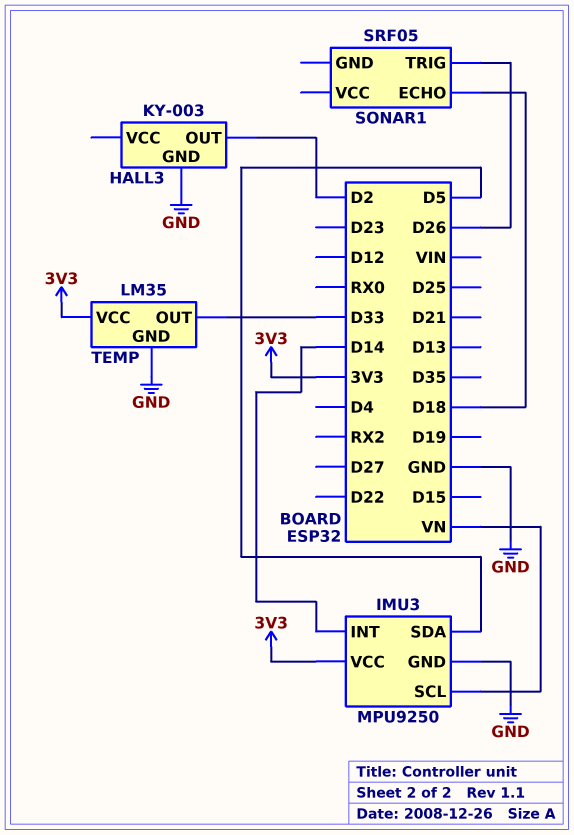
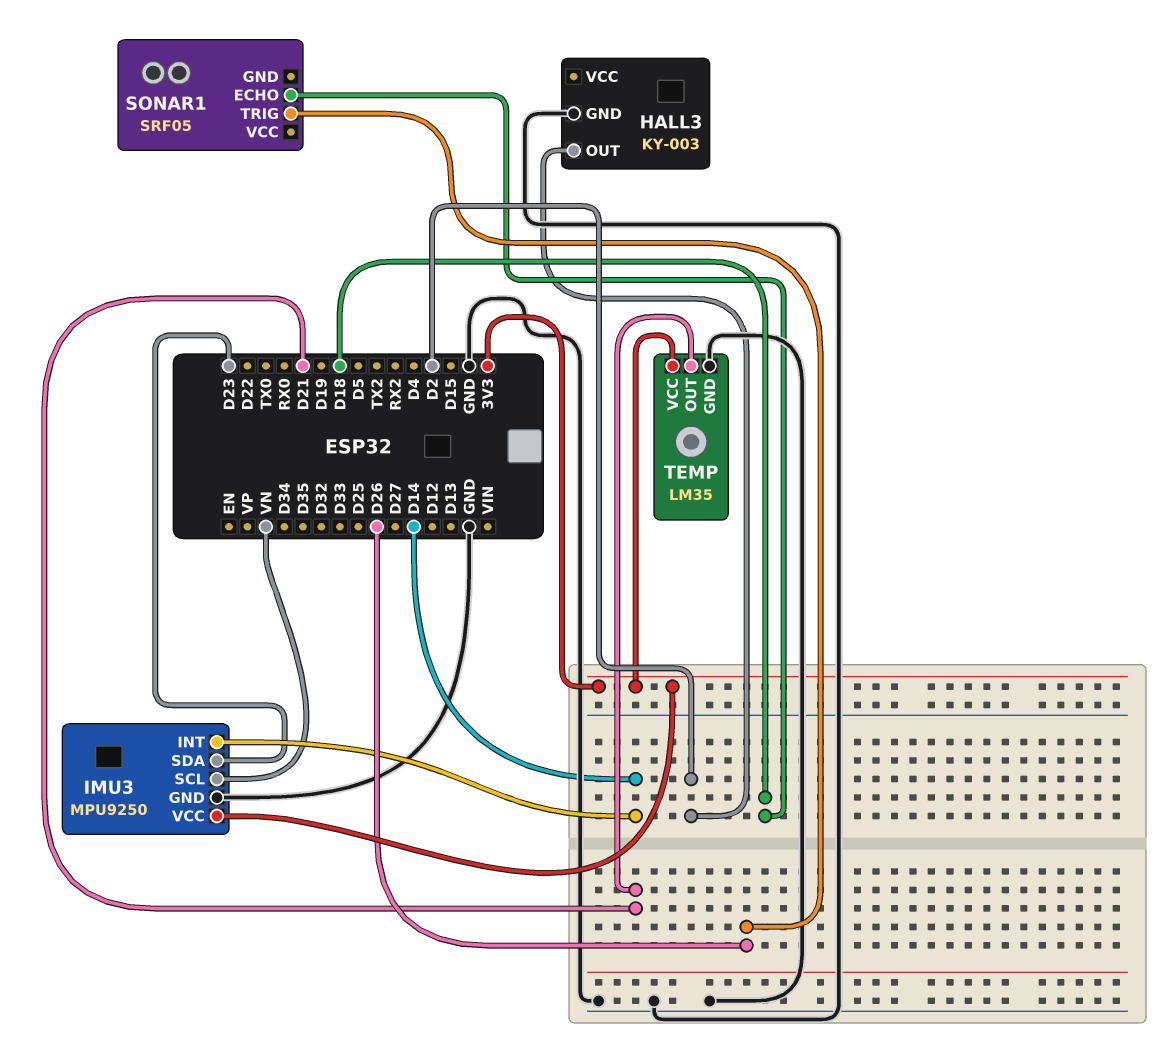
IMU3 pin SDA: D5 -> D23
TEMP pin OUT: D33 -> D21

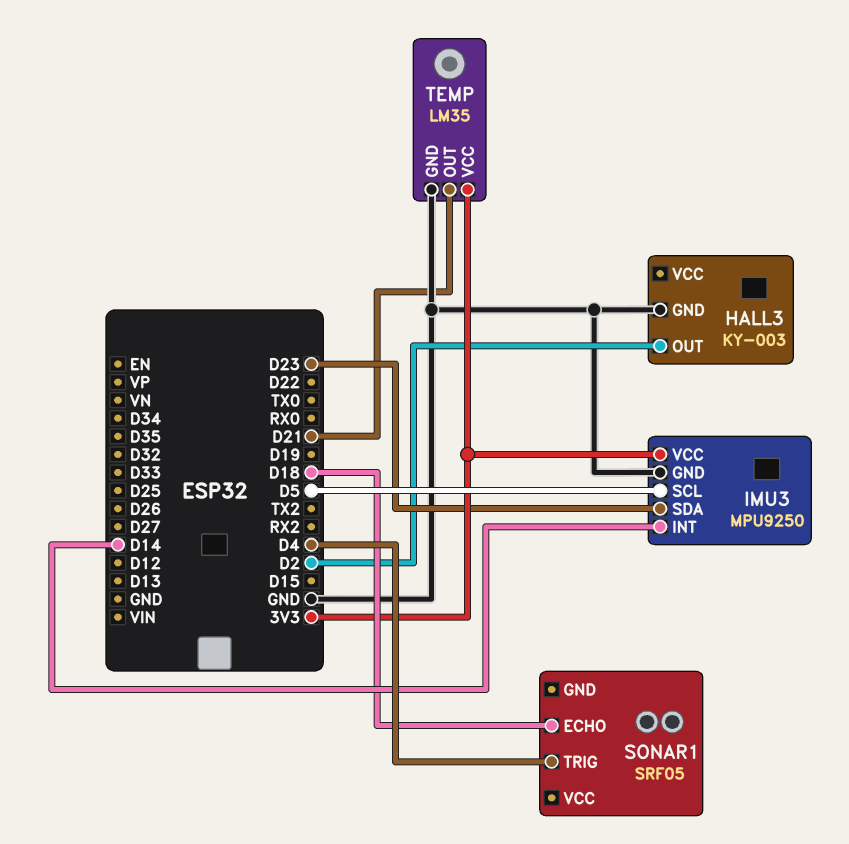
IMU3 pin SCL: VN -> D5
SONAR1 pin TRIG: D26 -> D4

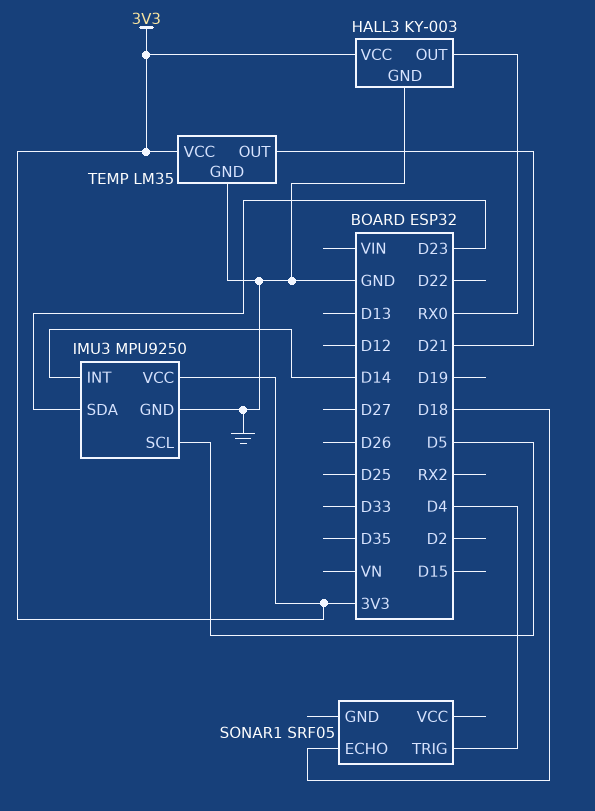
HALL3 pin OUT: D2 -> RX0
HALL3 pin VCC: none -> 3V3

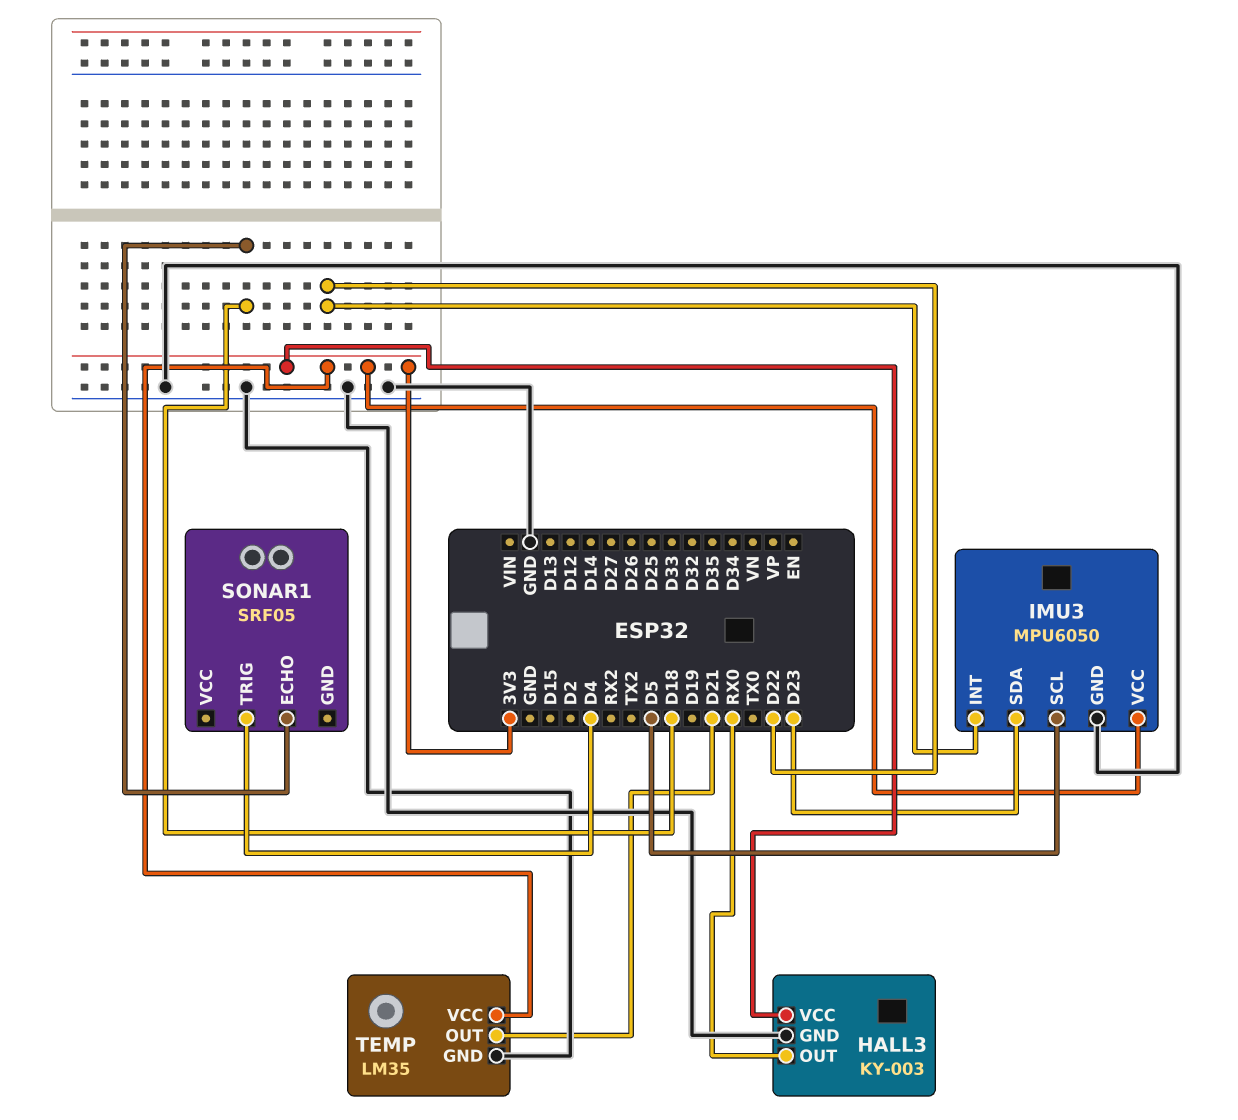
IMU3: MPU9250 -> MPU6050
IMU3 pin INT: D14 -> D22

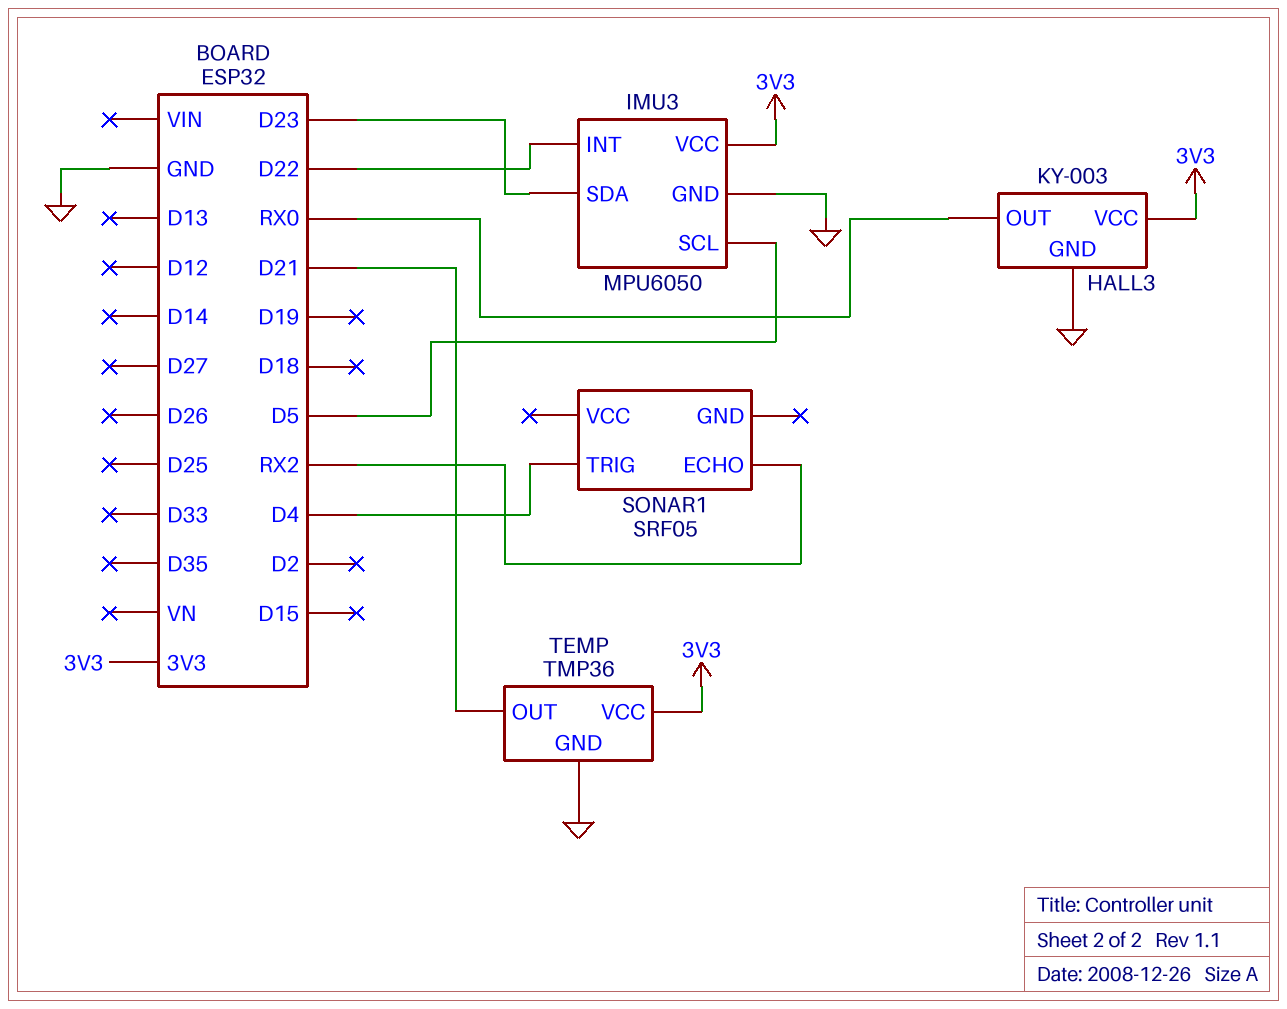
SONAR1 pin ECHO: D18 -> RX2
TEMP: LM35 -> TMP36

